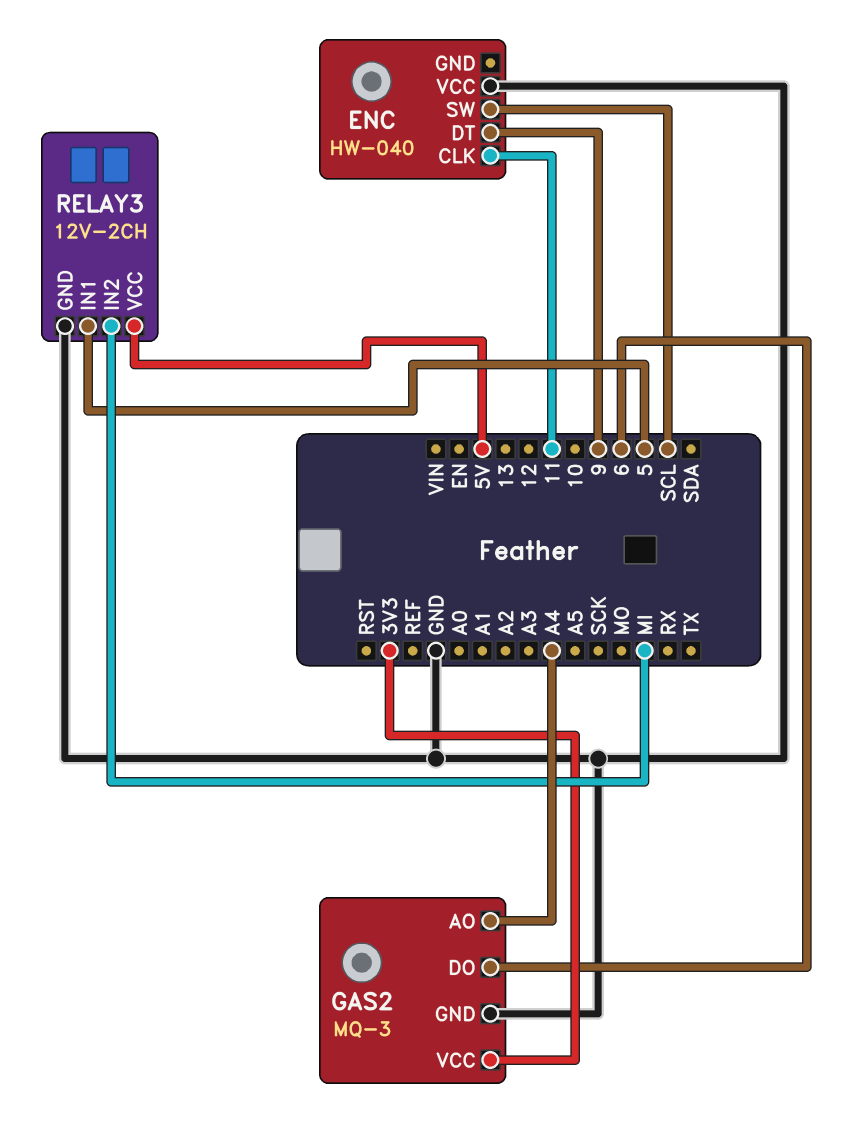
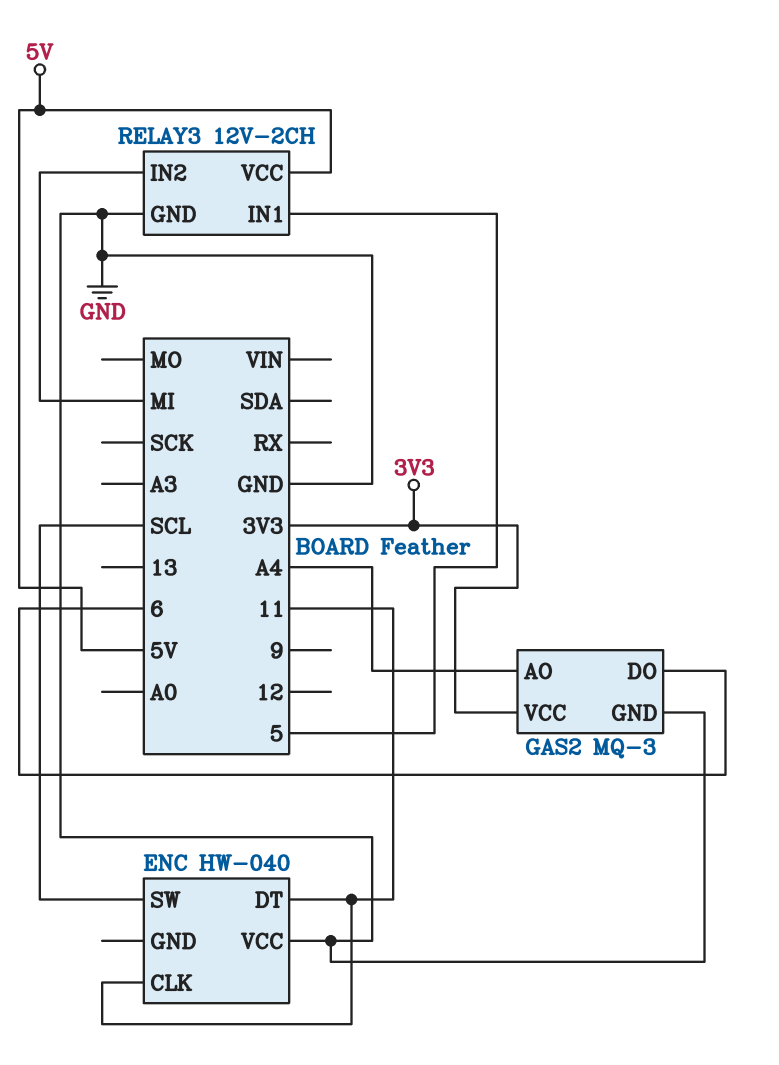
ENC pin DT: 9 -> 11

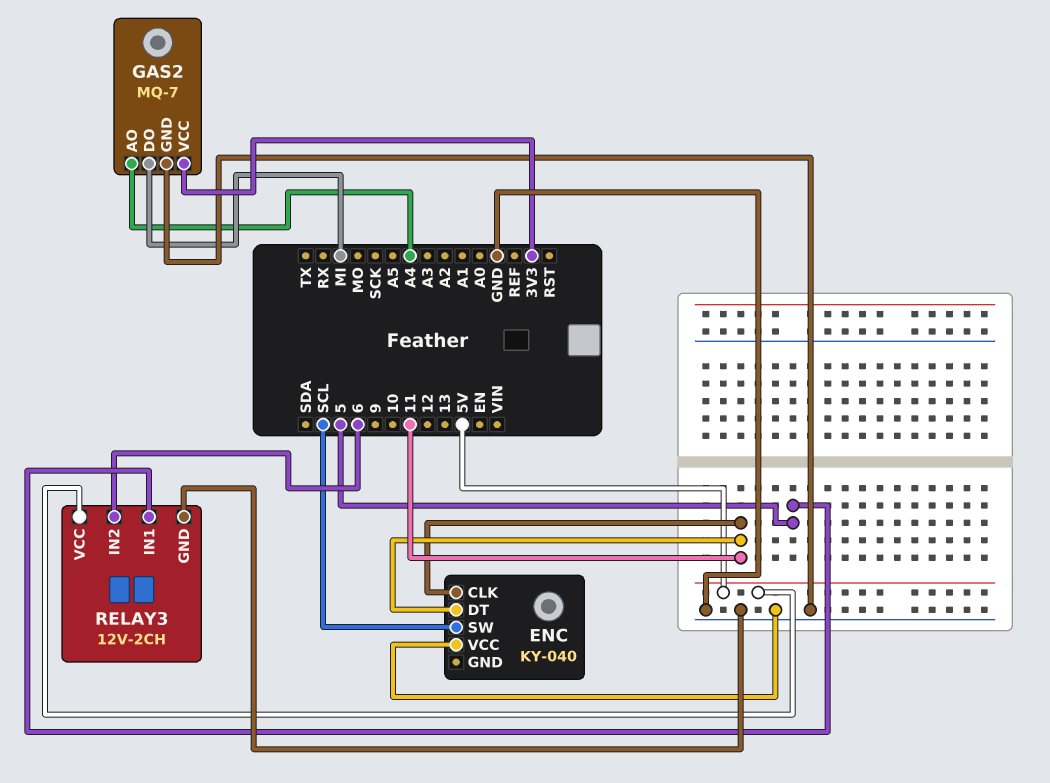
ENC: HW-040 -> KY-040
GAS2: MQ-3 -> MQ-7
GAS2 pin DO: 6 -> MI
RELAY3 pin IN2: MI -> 6

